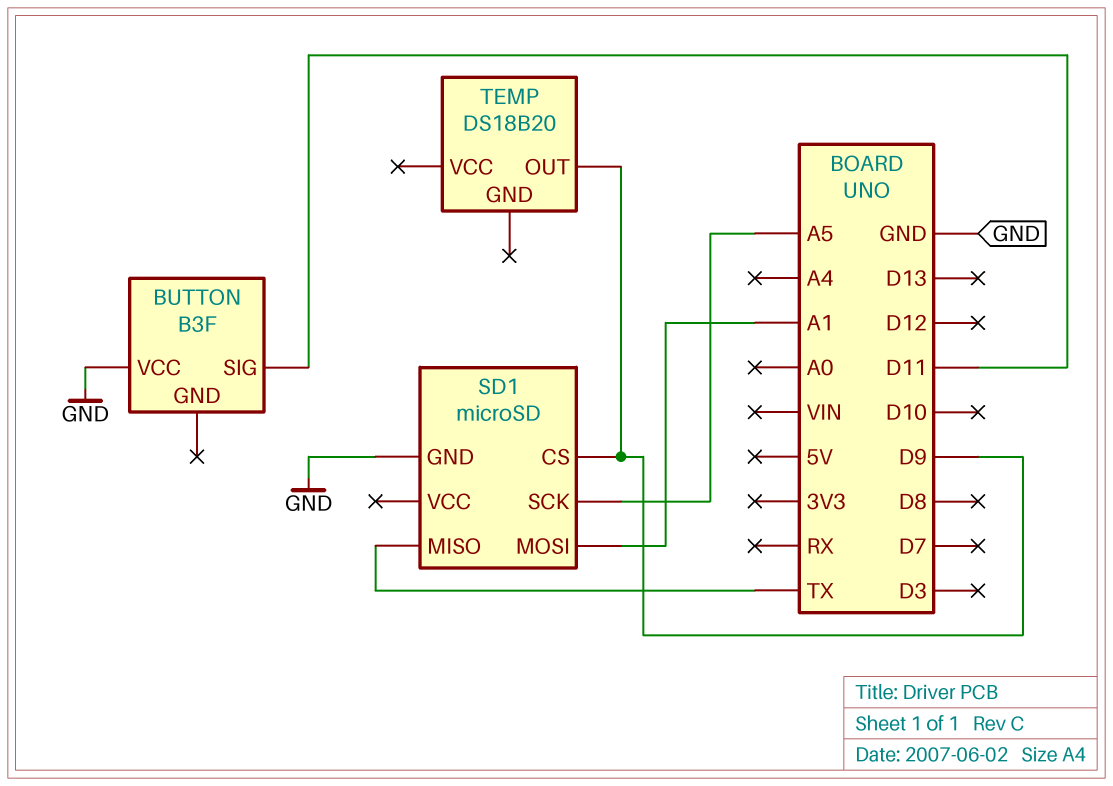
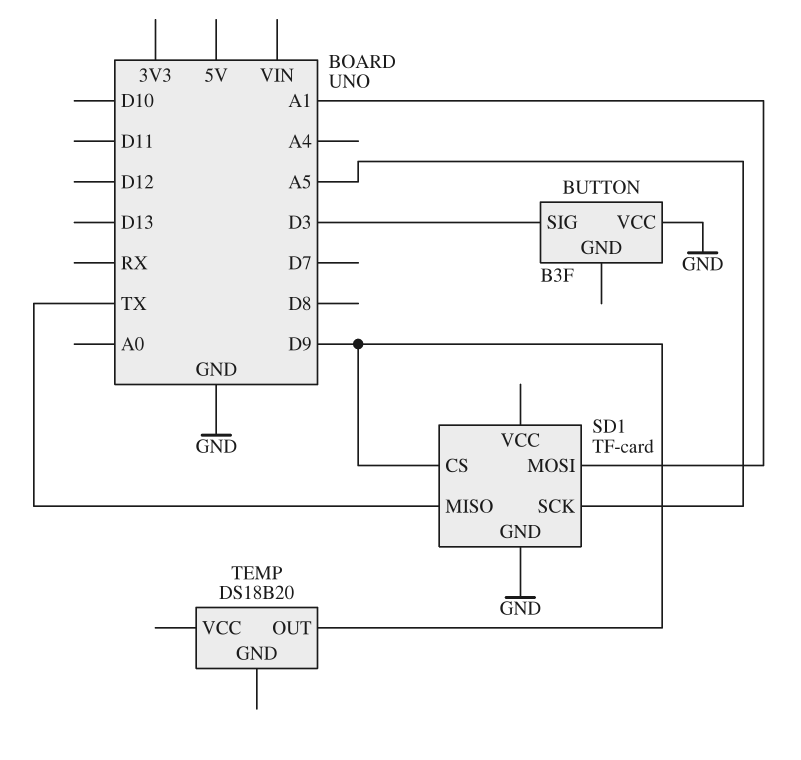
BUTTON pin SIG: D11 -> D3
SD1: microSD -> TF-card

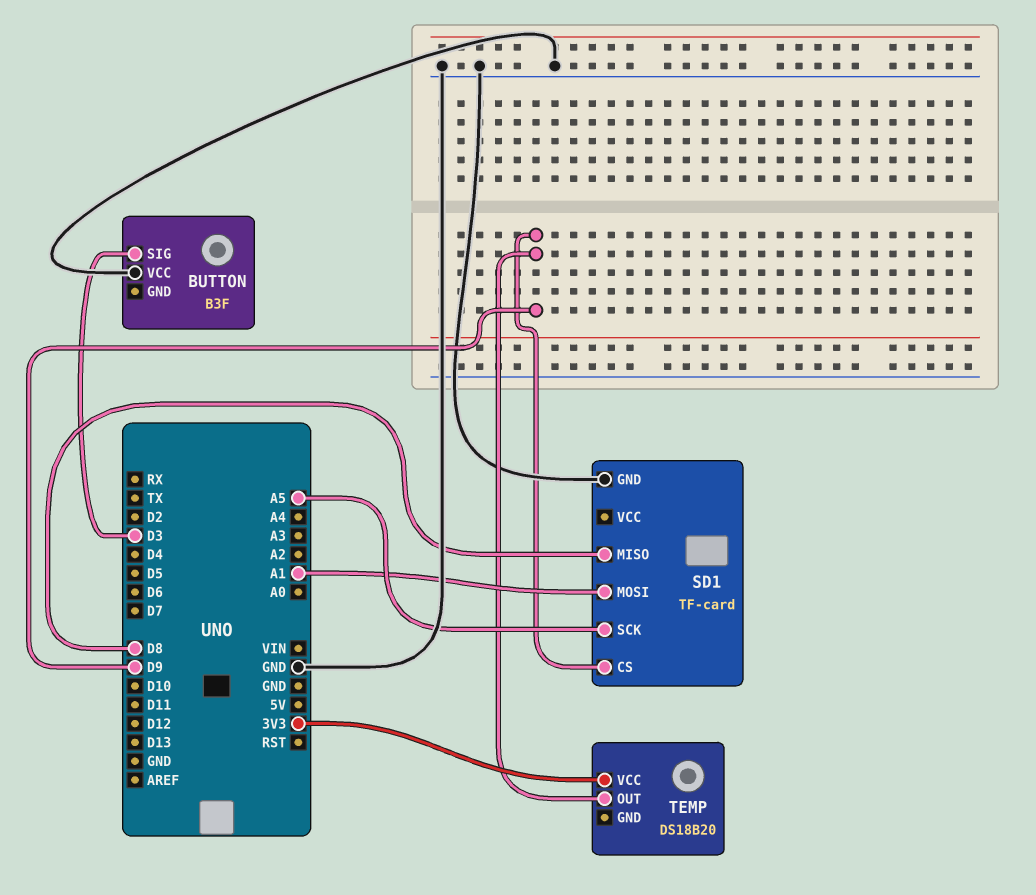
SD1 pin MISO: TX -> D8
TEMP pin VCC: none -> 3V3

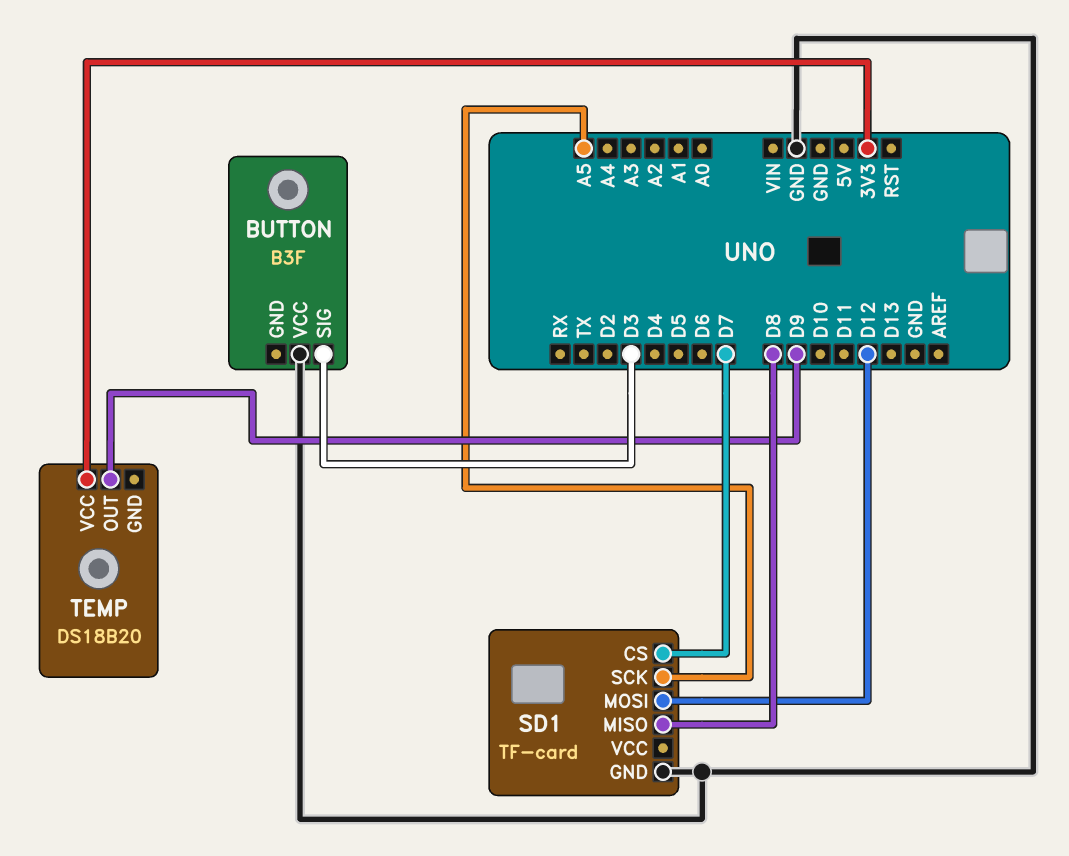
SD1 pin CS: D9 -> D7
SD1 pin MOSI: A1 -> D12

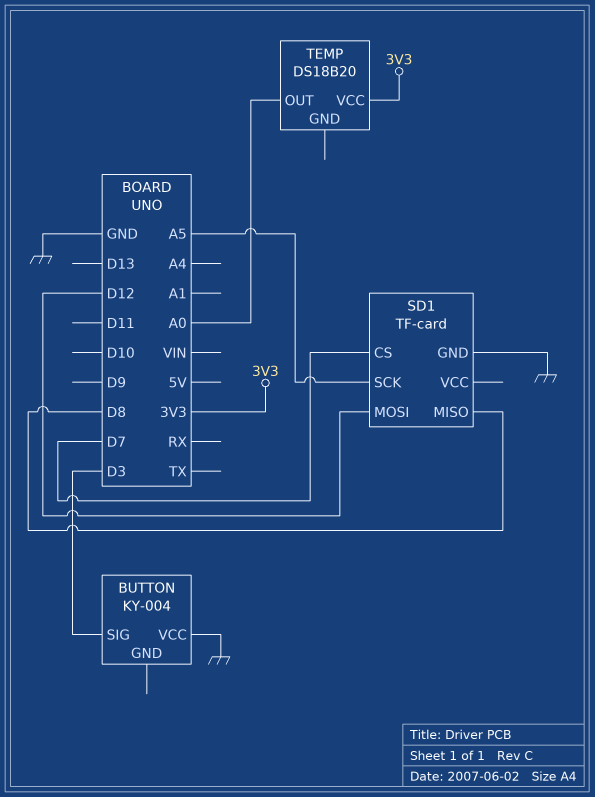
BUTTON: B3F -> KY-004
TEMP pin OUT: D9 -> A0

